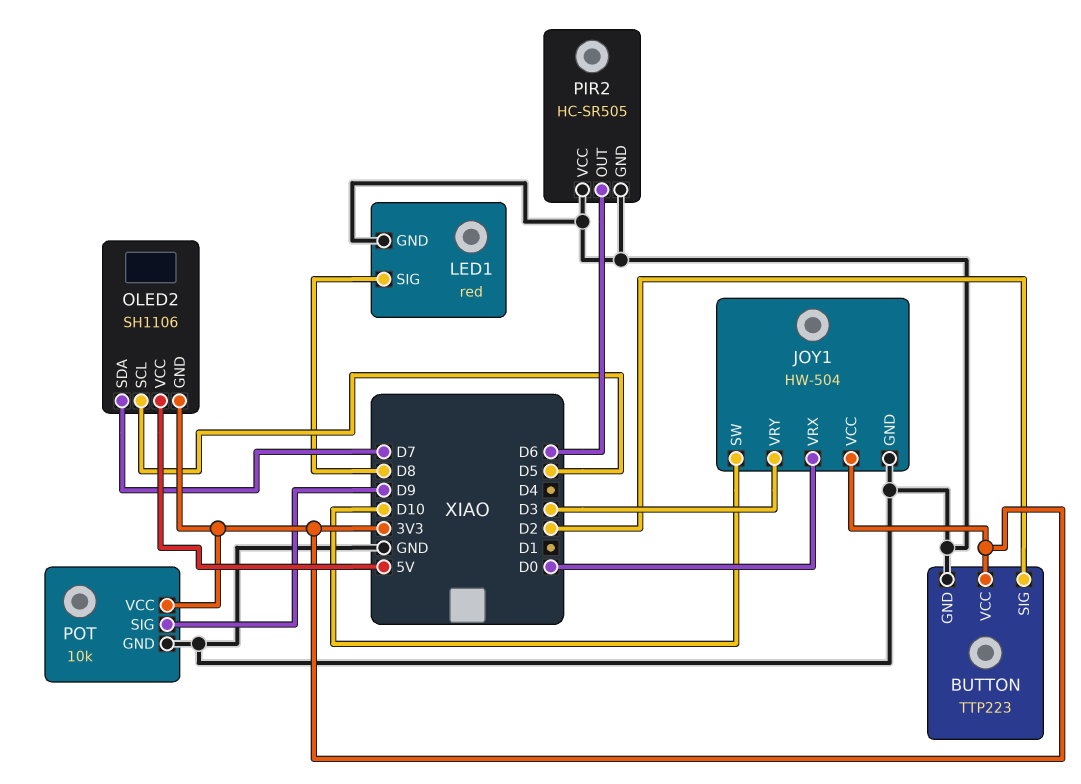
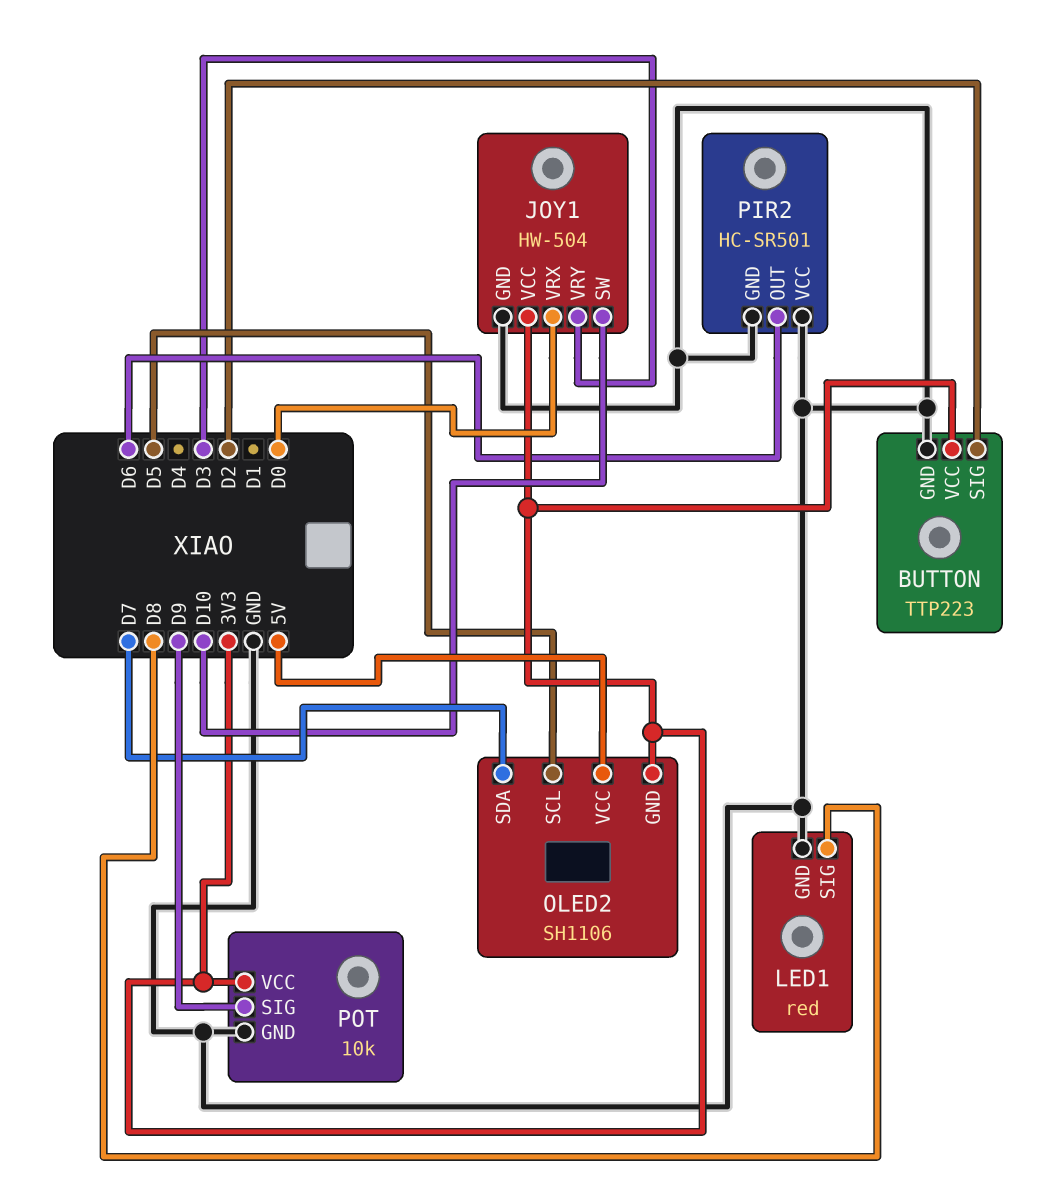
PIR2: HC-SR505 -> HC-SR501

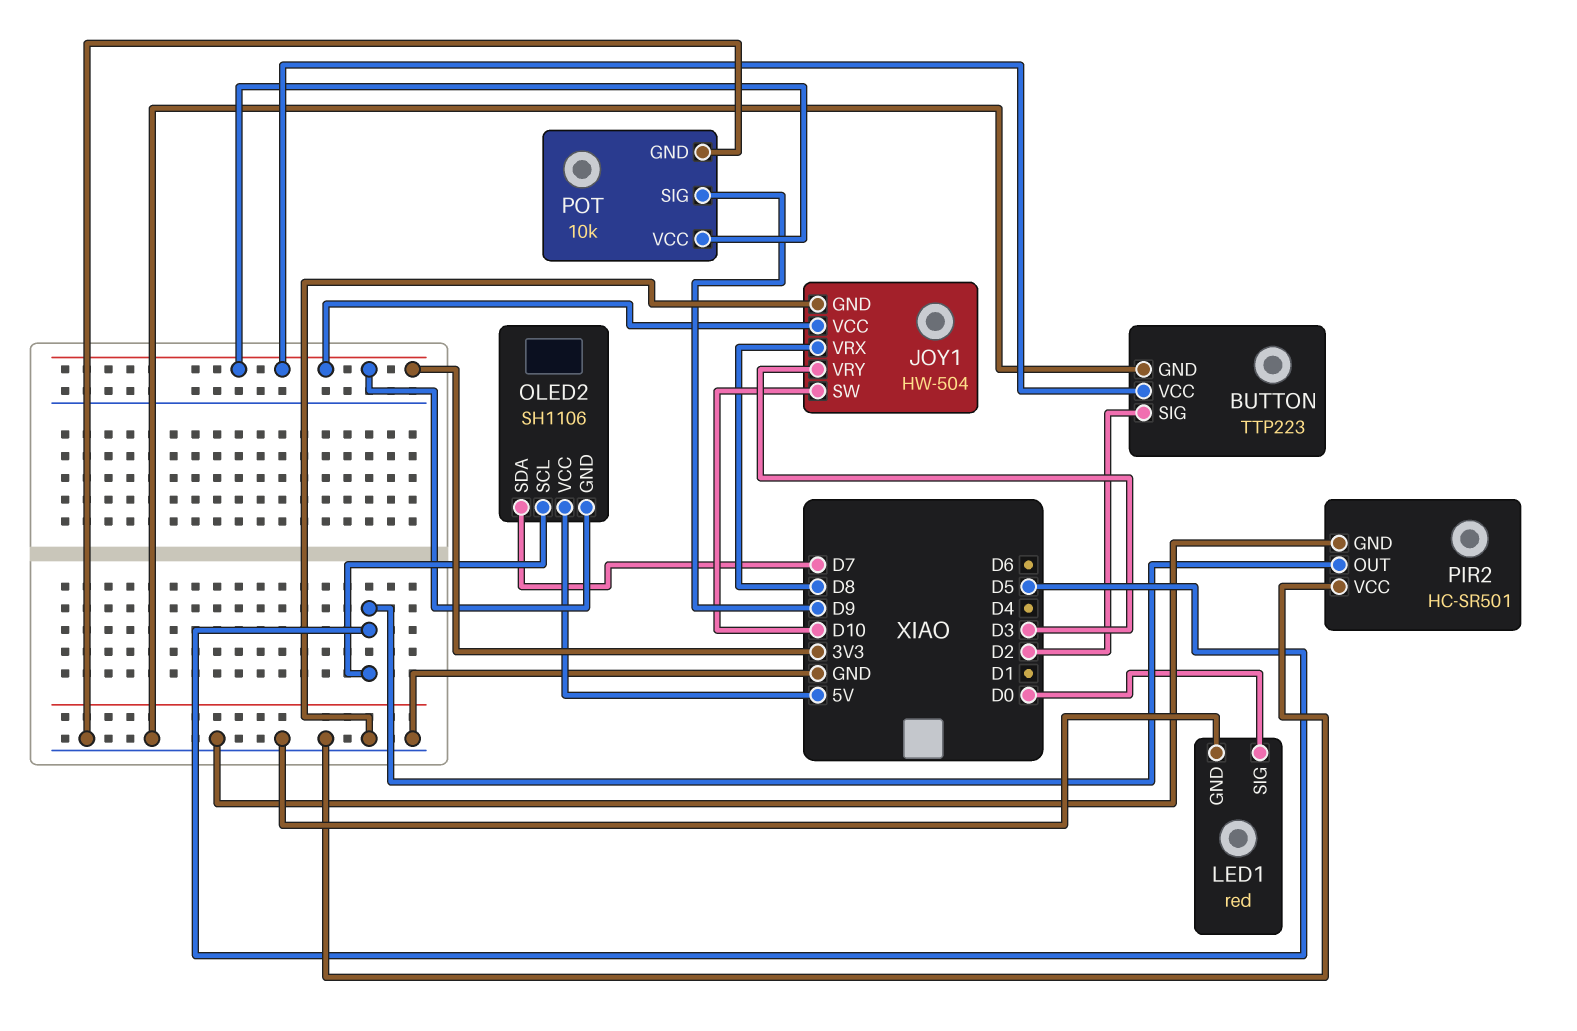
JOY1 pin VRX: D0 -> D8
LED1 pin SIG: D8 -> D0
PIR2 pin OUT: D6 -> D5

